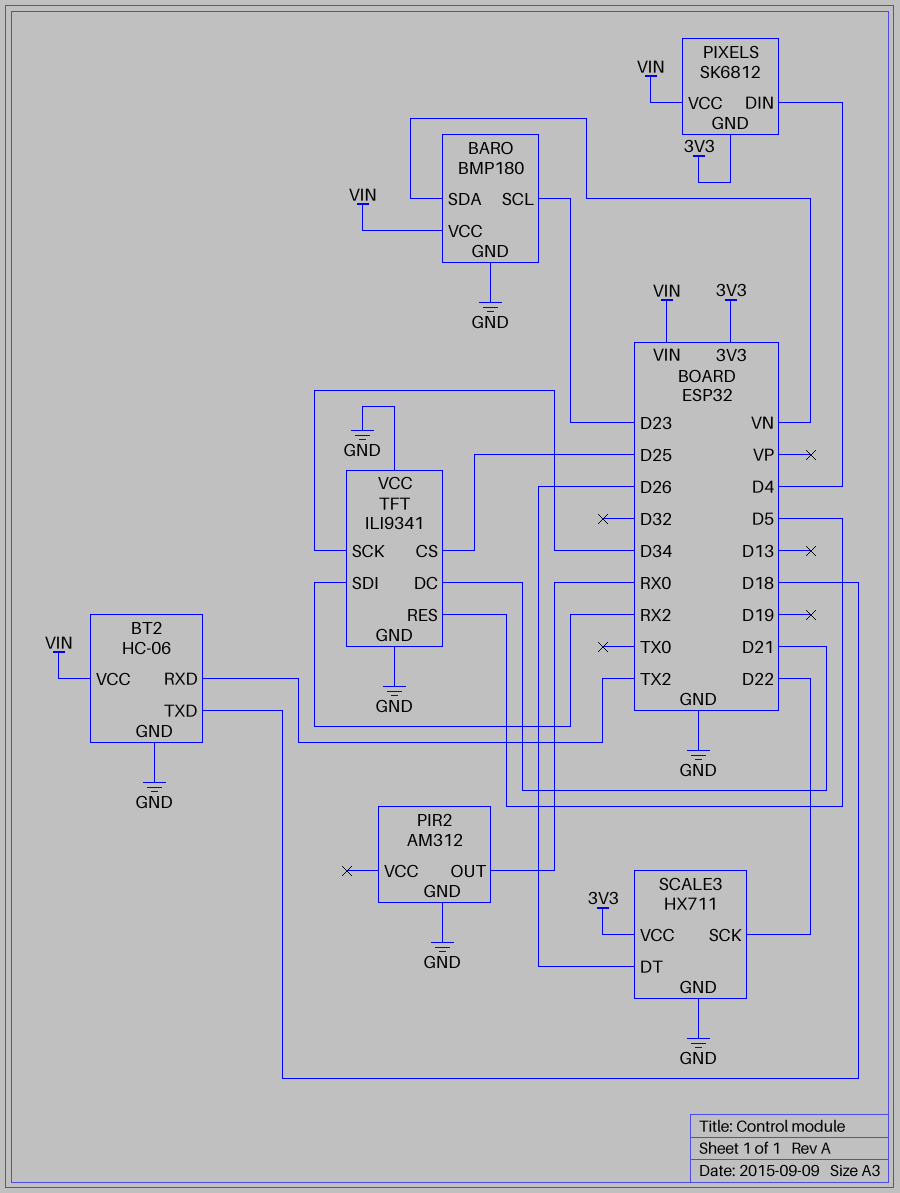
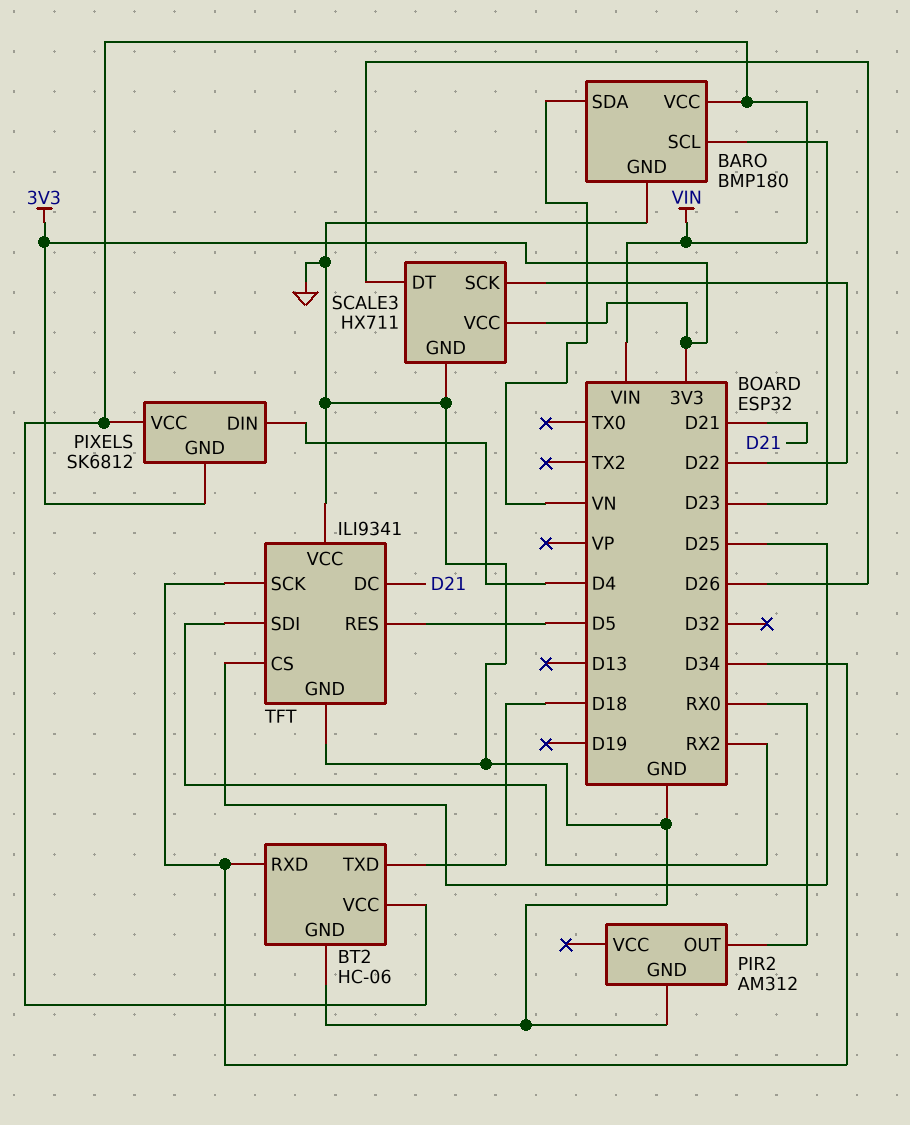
BT2 pin RXD: TX2 -> D34

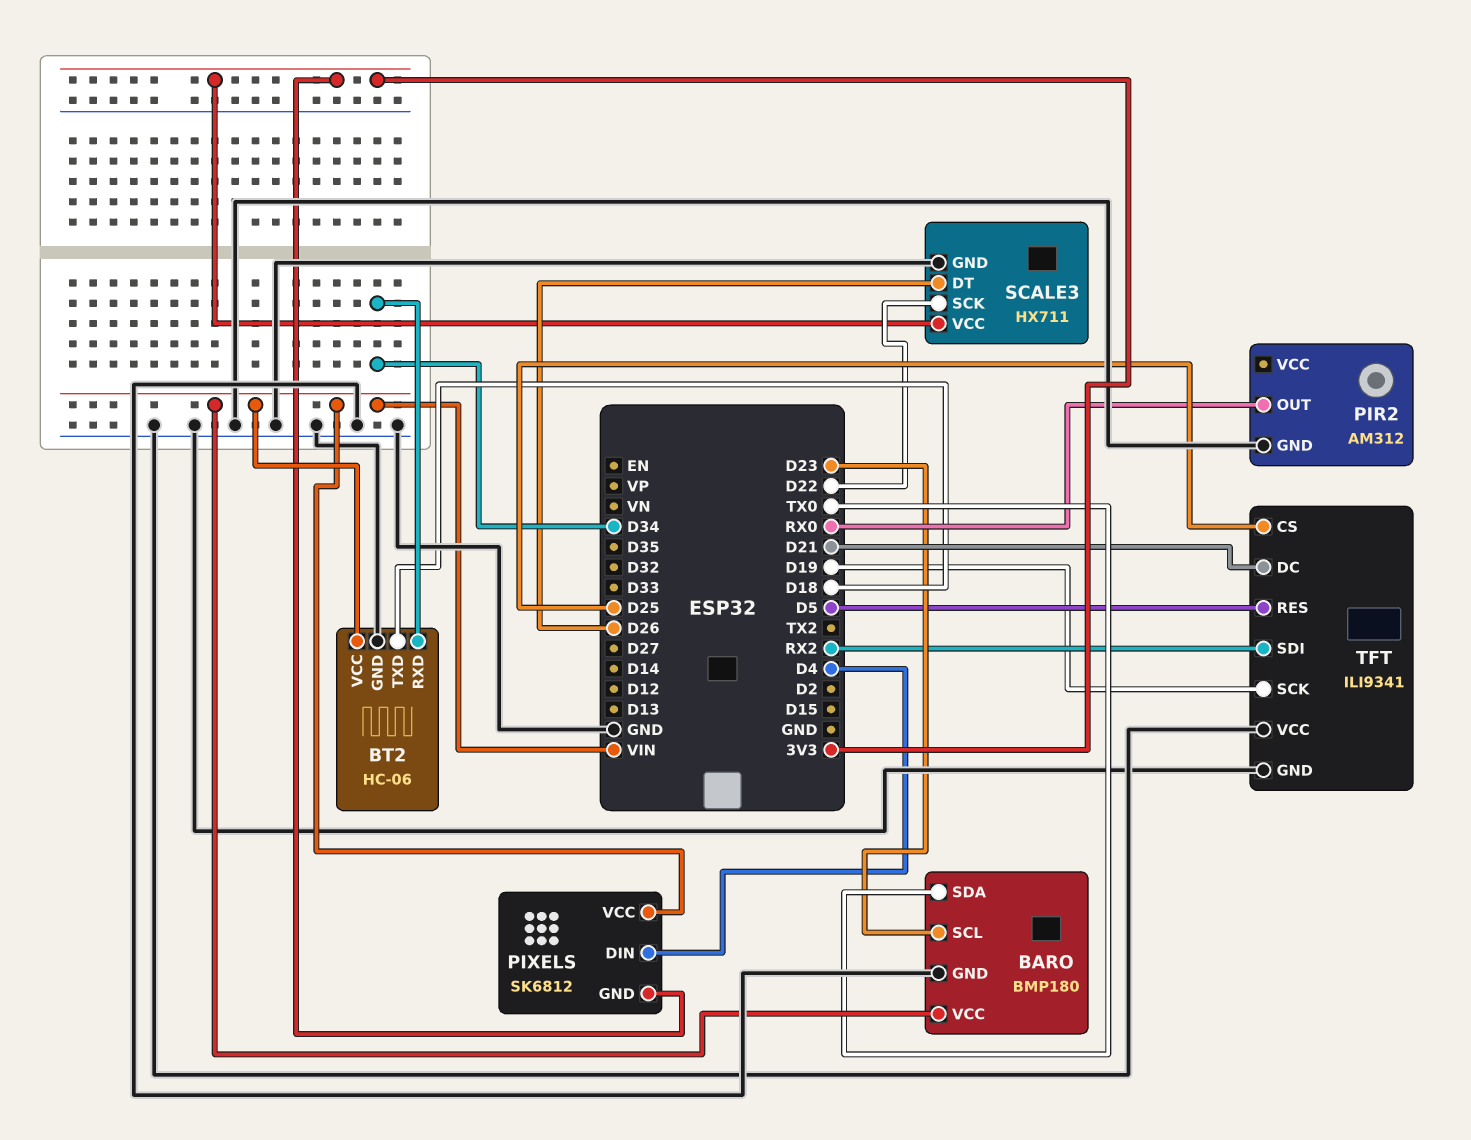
BARO pin SDA: VN -> TX0
TFT pin SCK: D34 -> D19

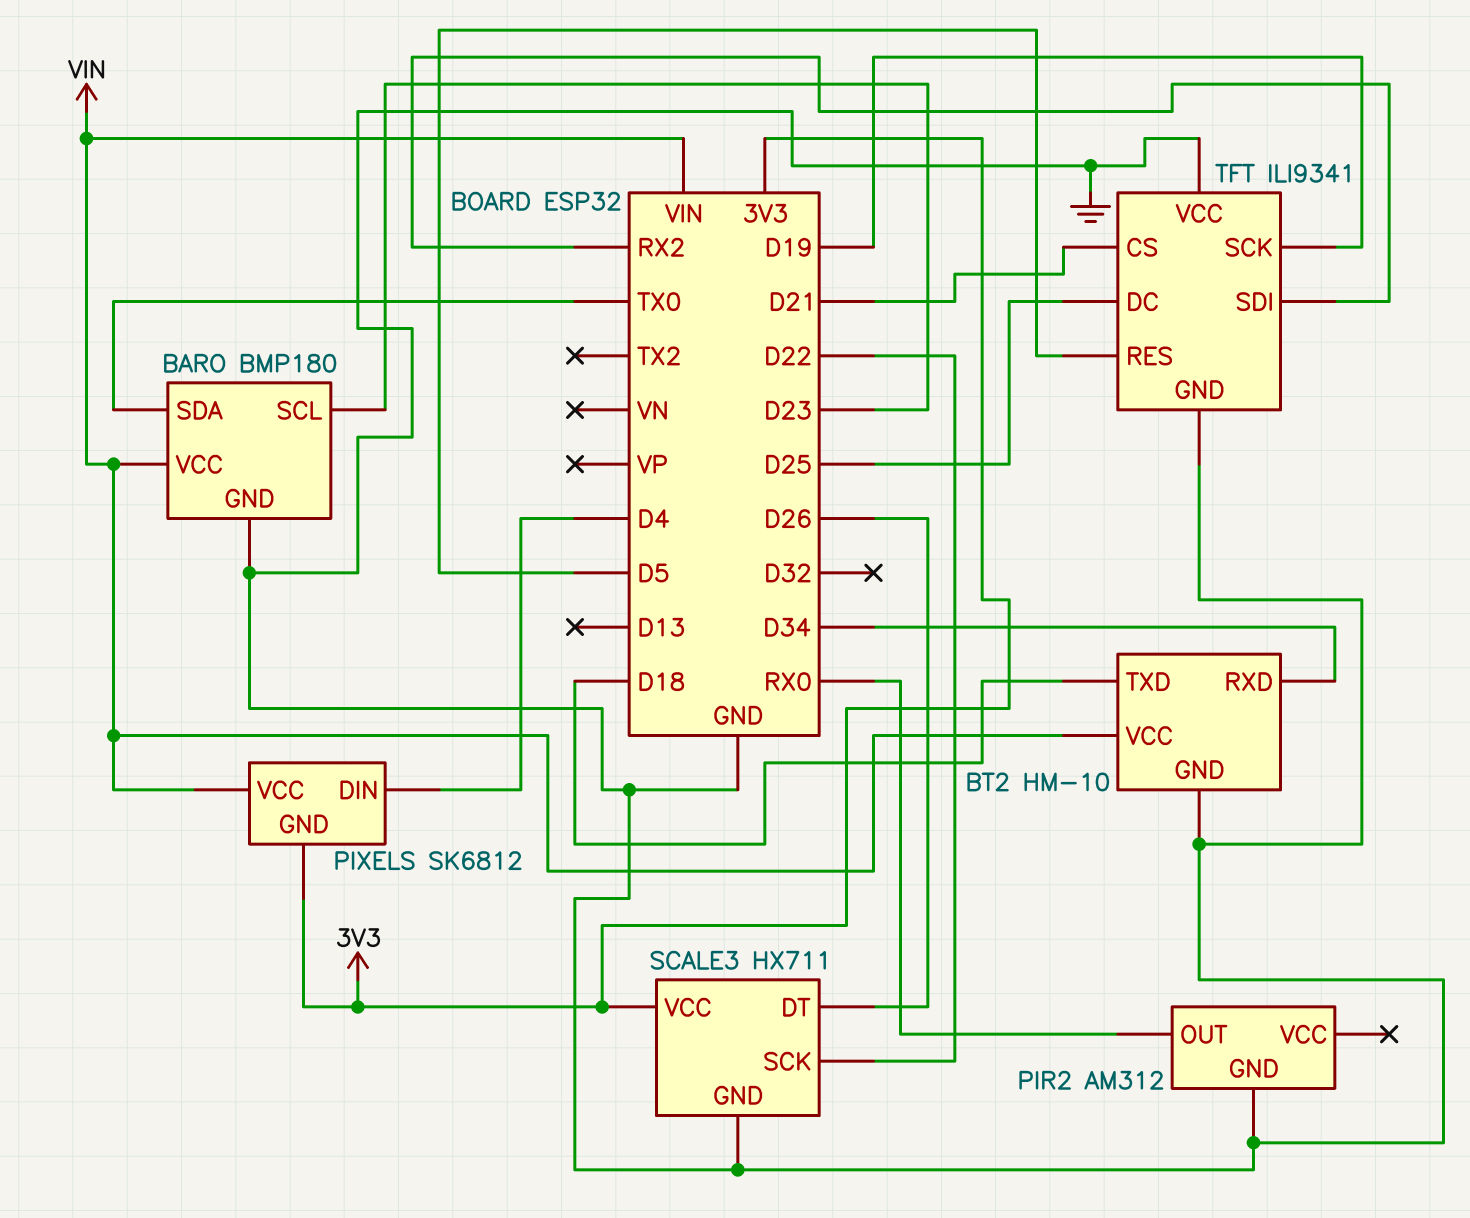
BT2: HC-06 -> HM-10
TFT pin CS: D25 -> D21
TFT pin DC: D21 -> D25

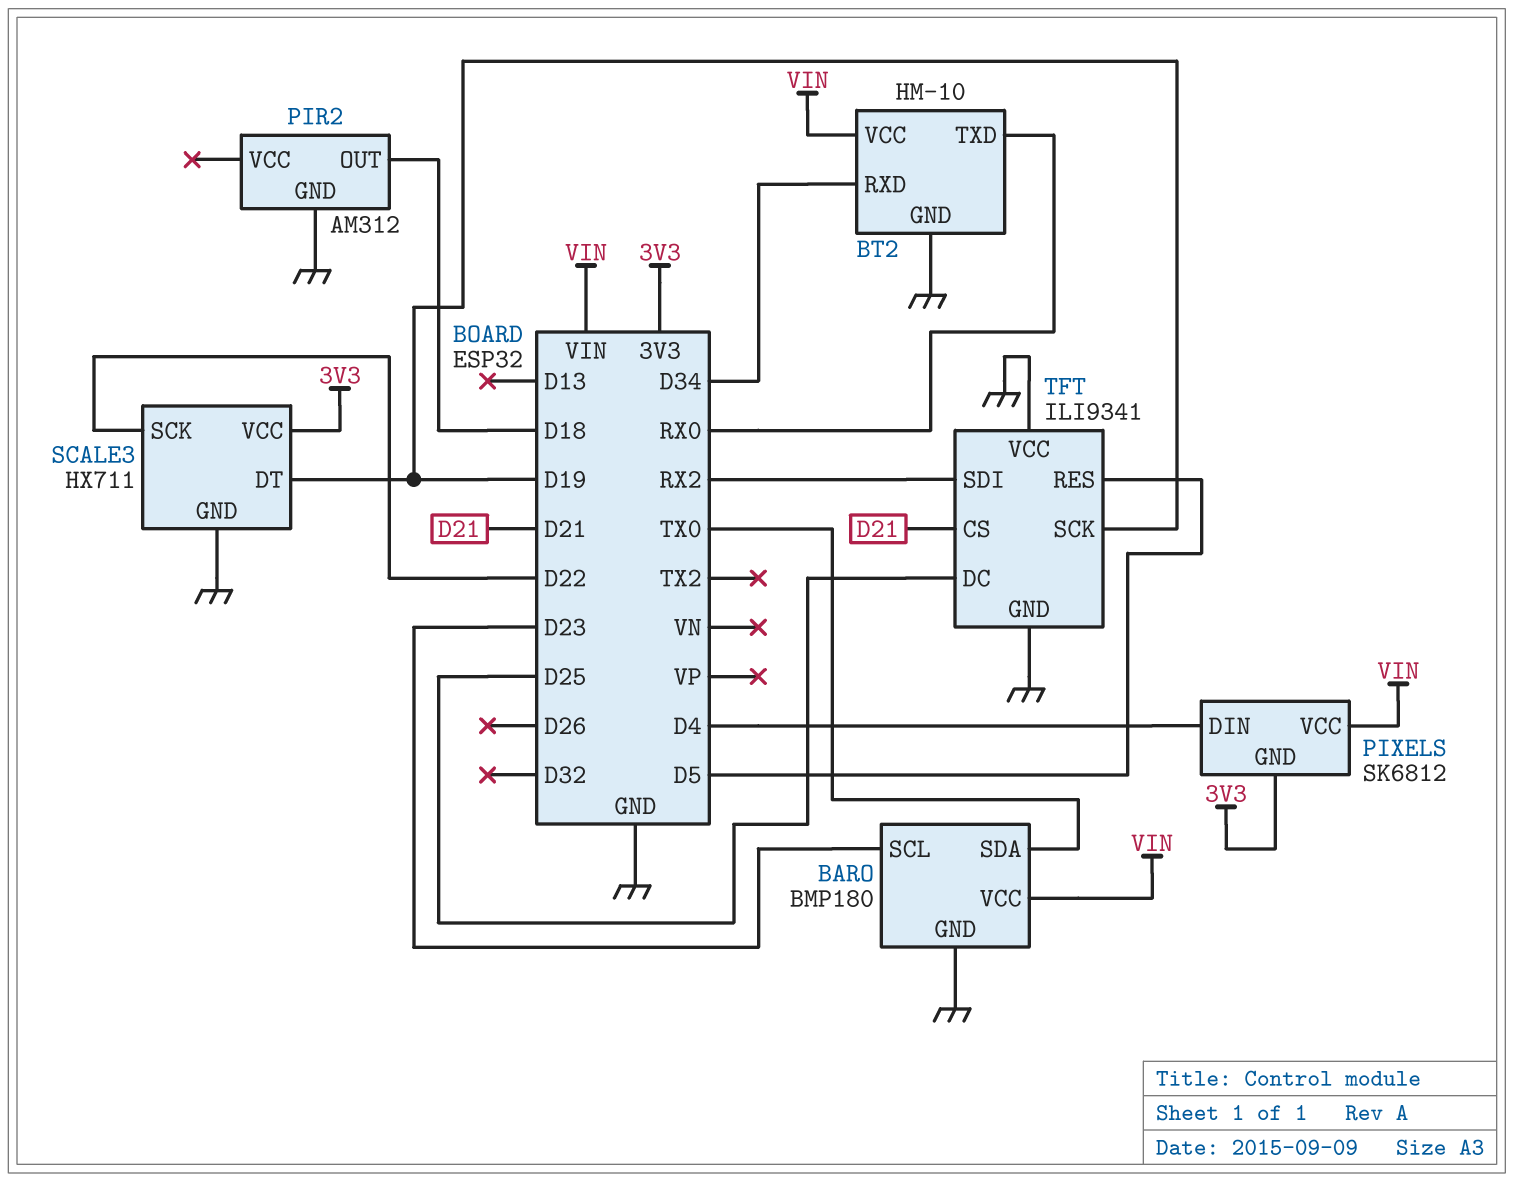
BT2 pin TXD: D18 -> RX0
PIR2 pin OUT: RX0 -> D18
SCALE3 pin DT: D26 -> D19

